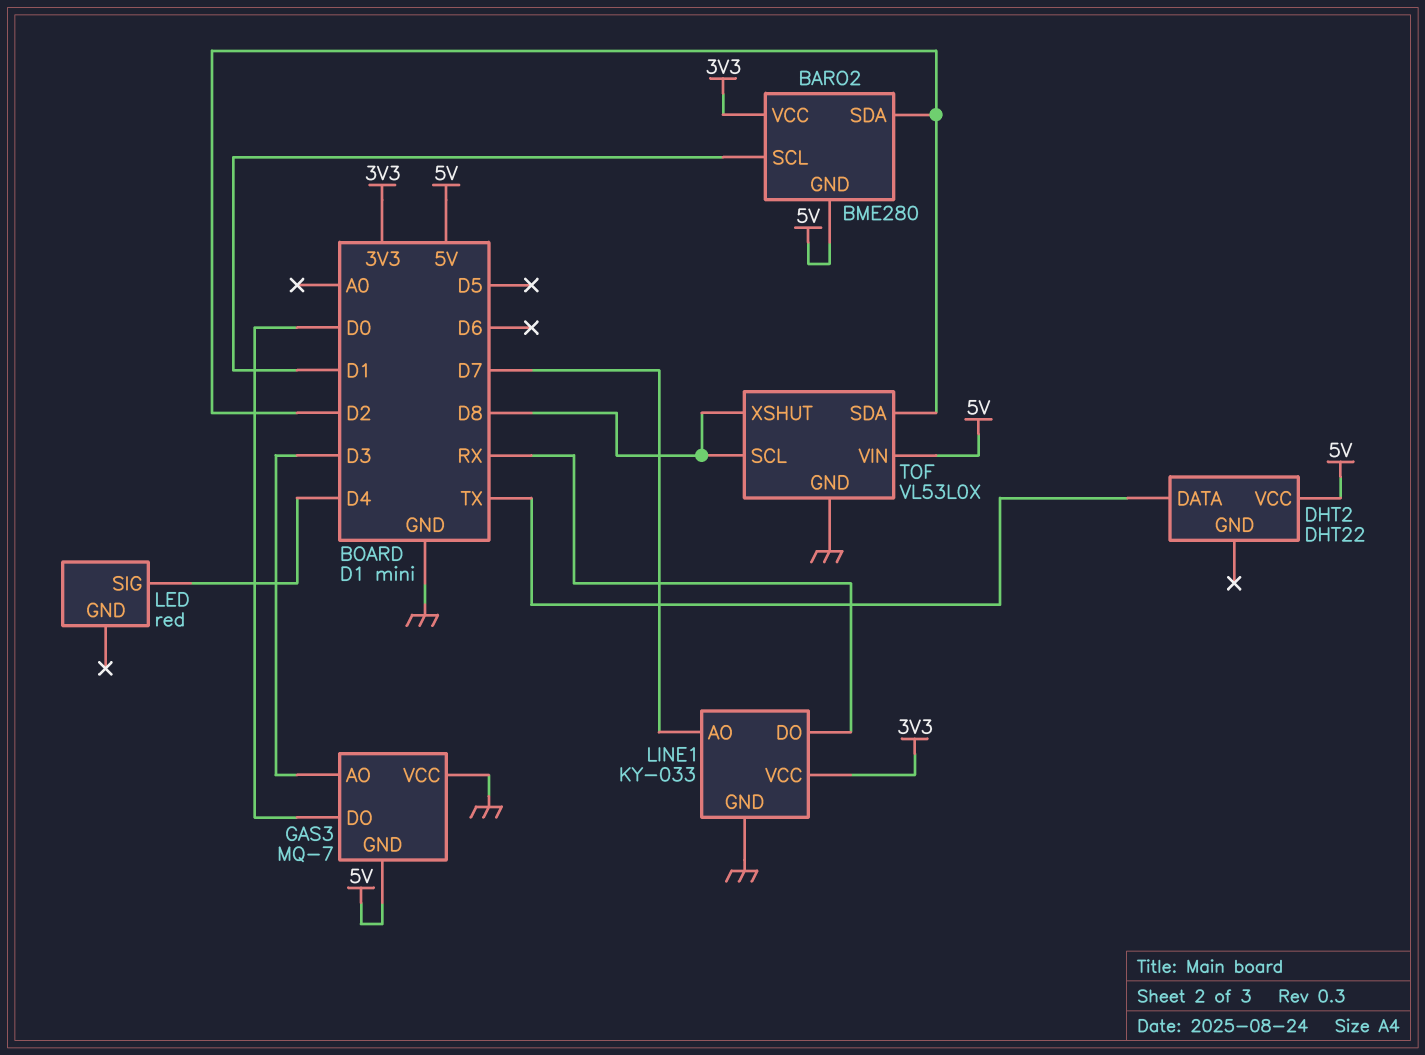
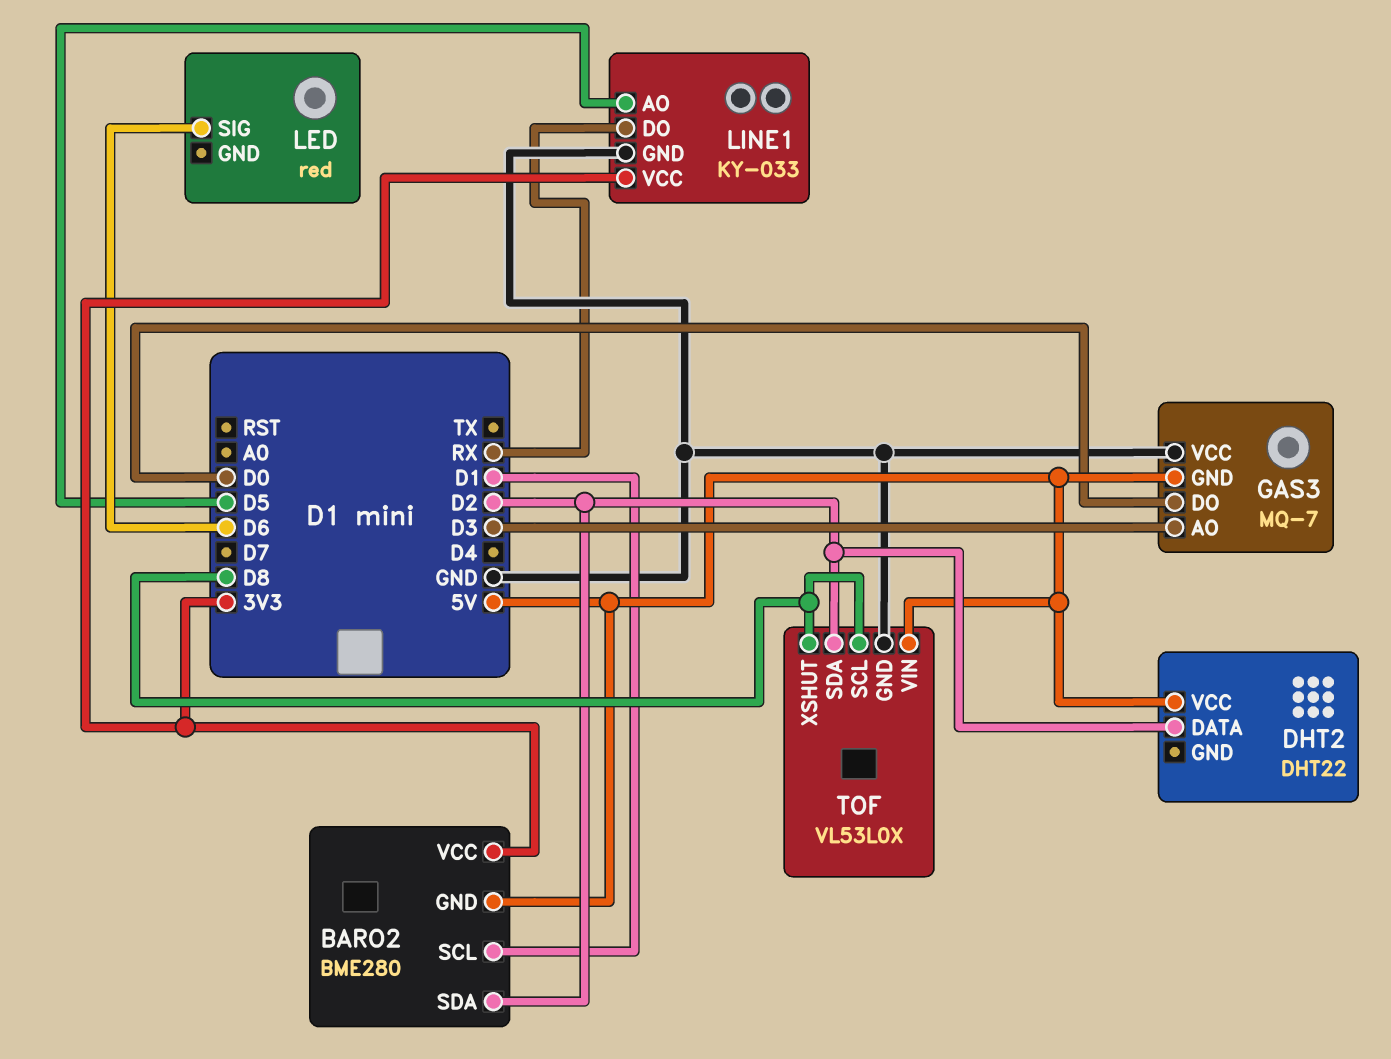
DHT2 pin DATA: TX -> D2
LED pin SIG: D4 -> D6
LINE1 pin AO: D7 -> D5

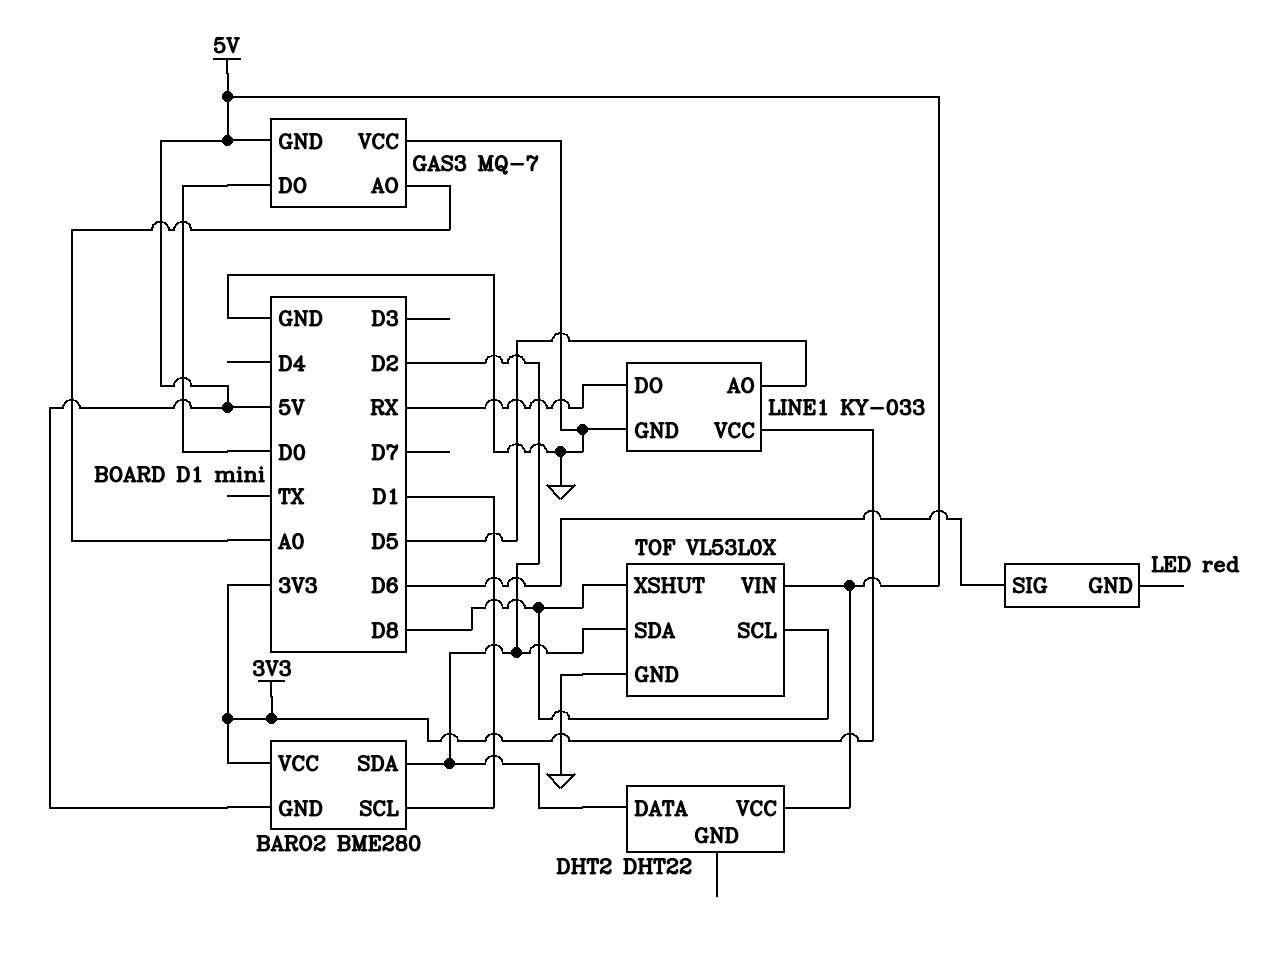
GAS3 pin AO: D3 -> A0

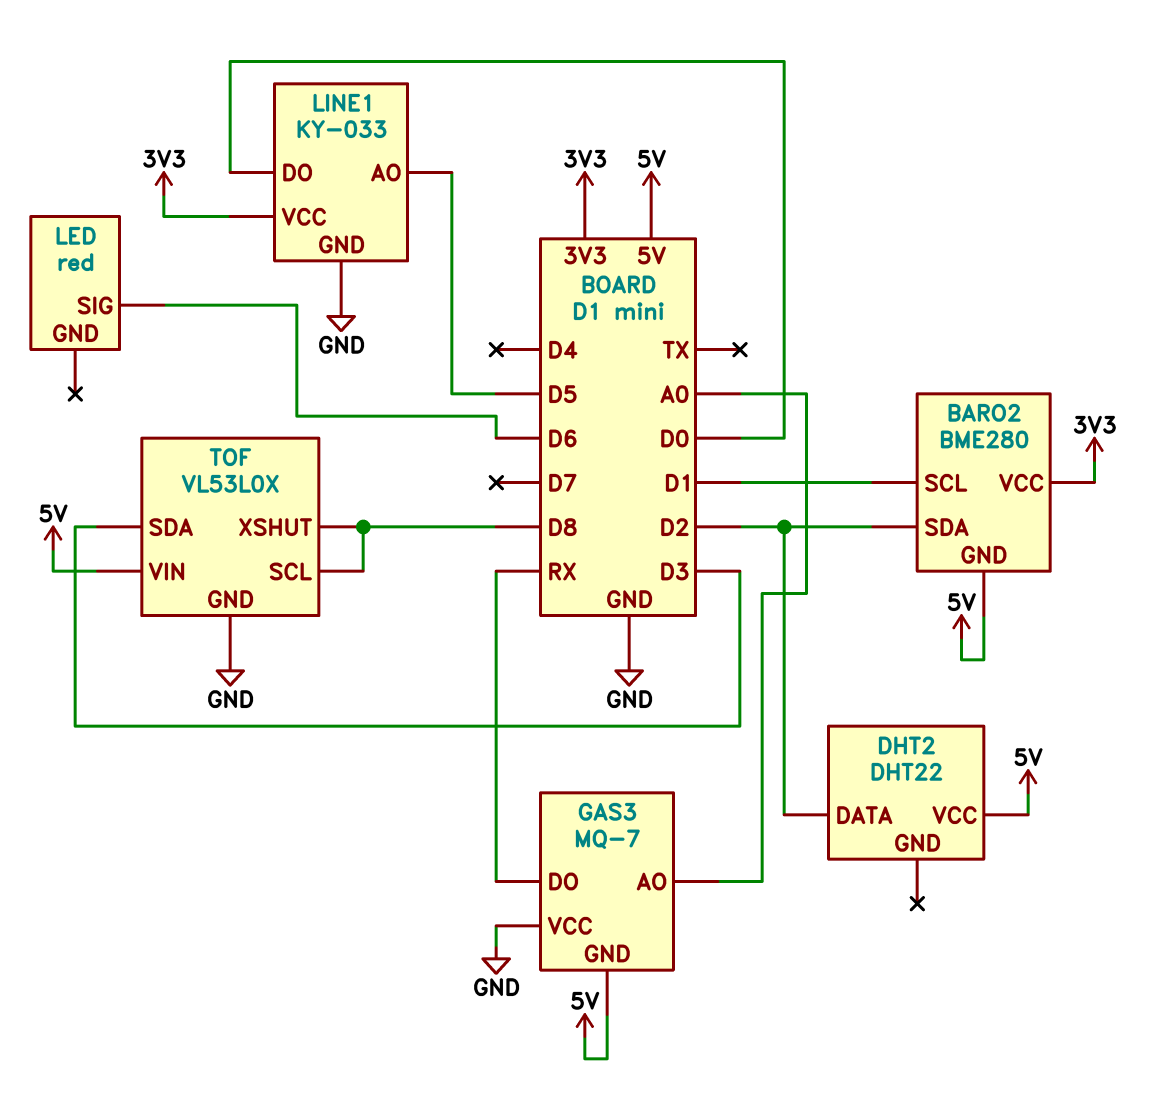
GAS3 pin DO: D0 -> RX
LINE1 pin DO: RX -> D0
TOF pin SDA: D2 -> D3

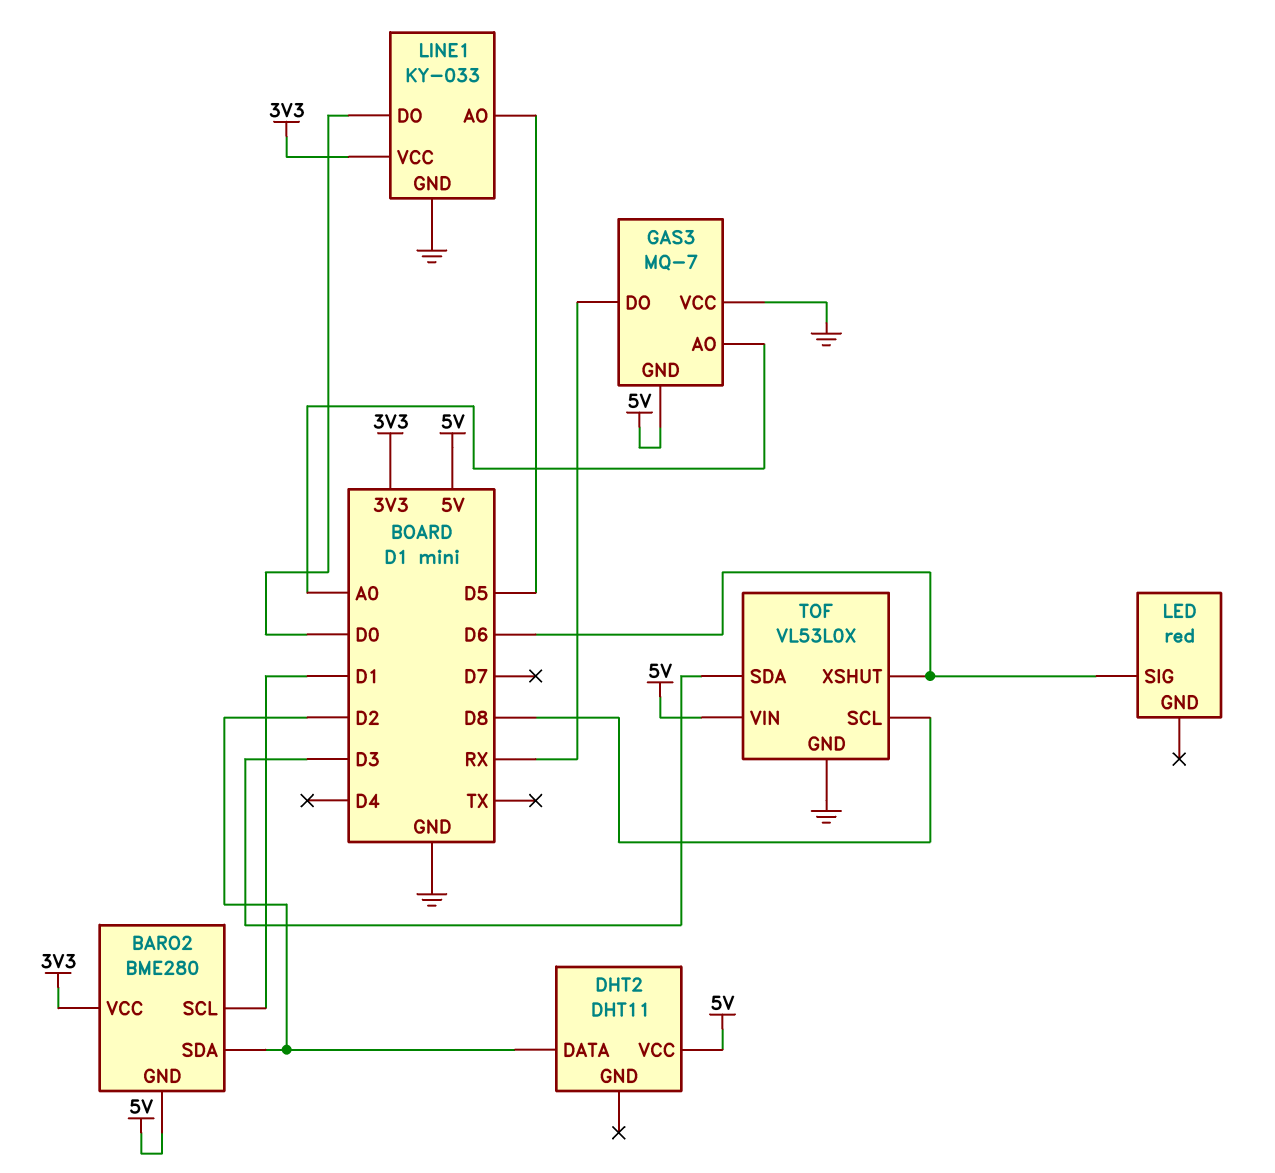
DHT2: DHT22 -> DHT11
TOF pin XSHUT: D8 -> D6

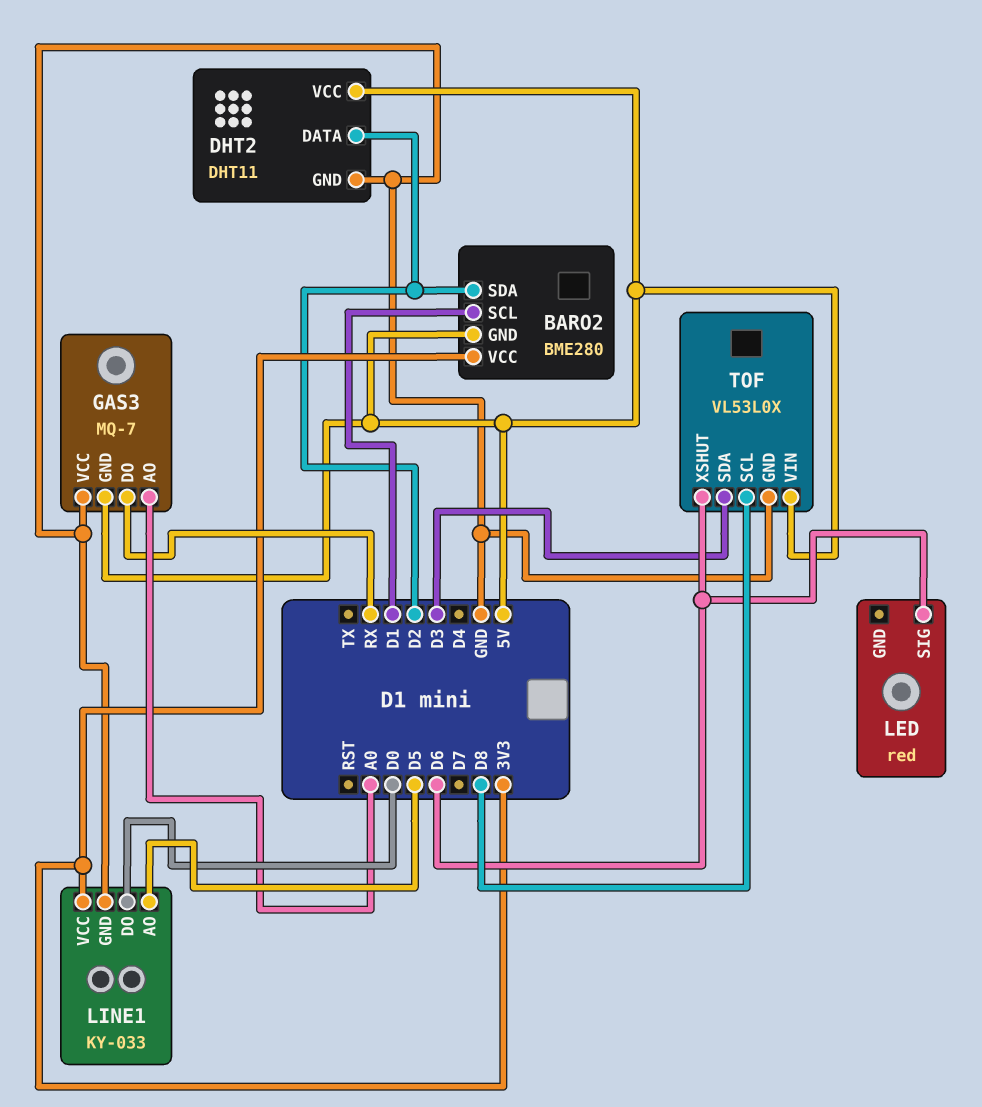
DHT2 pin GND: none -> GND

